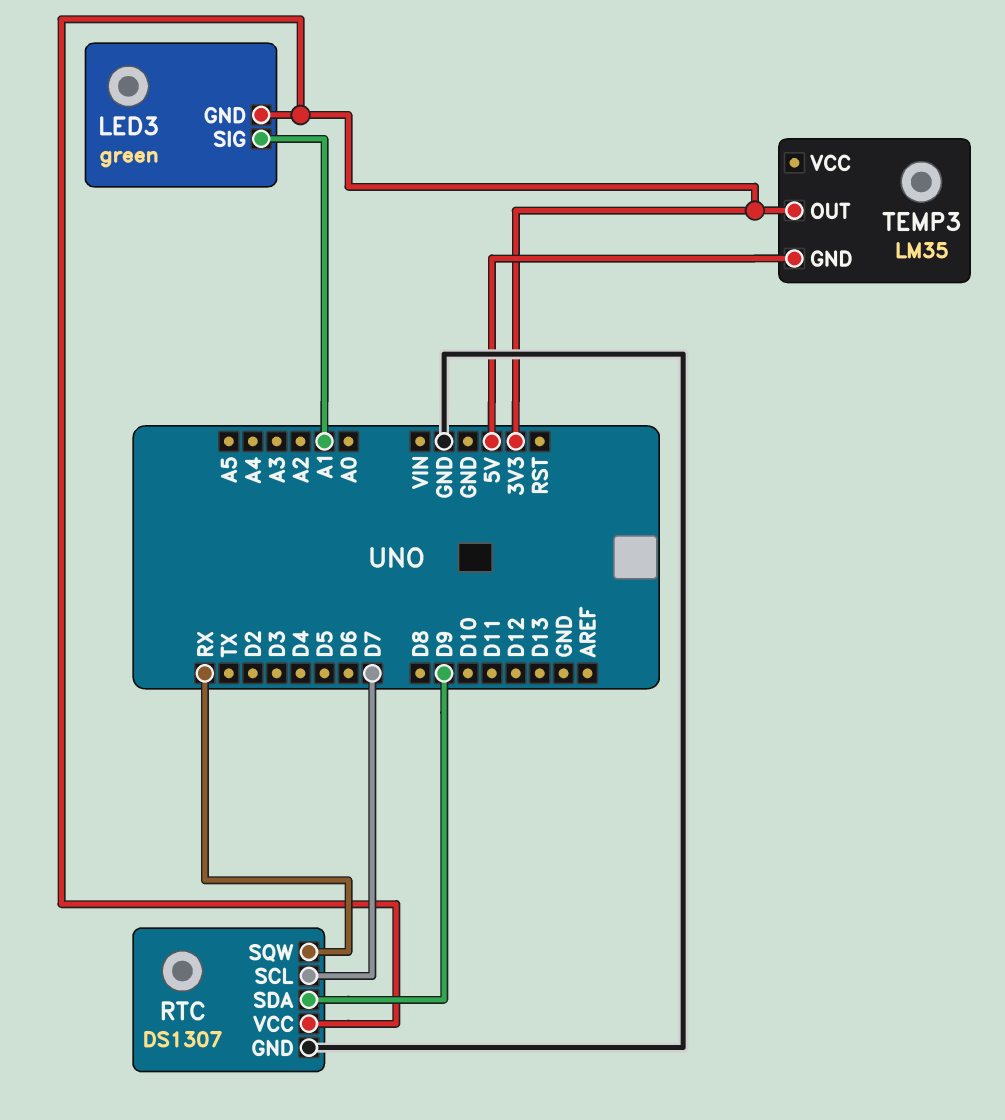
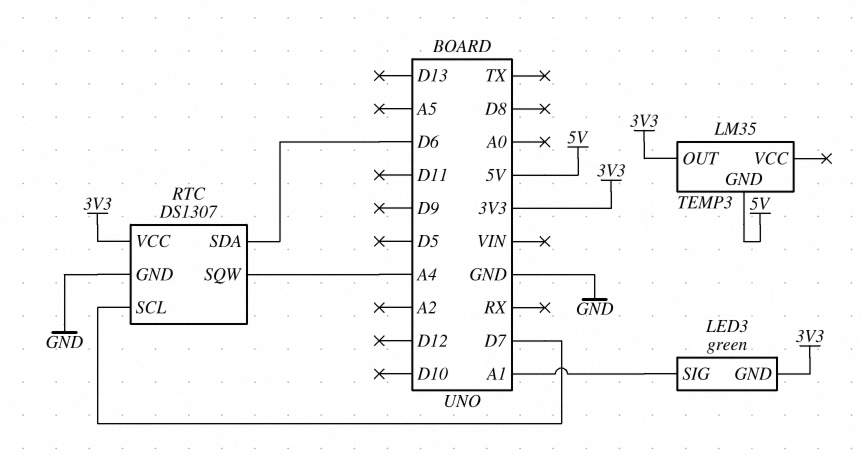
RTC pin SDA: D9 -> D6
RTC pin SQW: RX -> A4

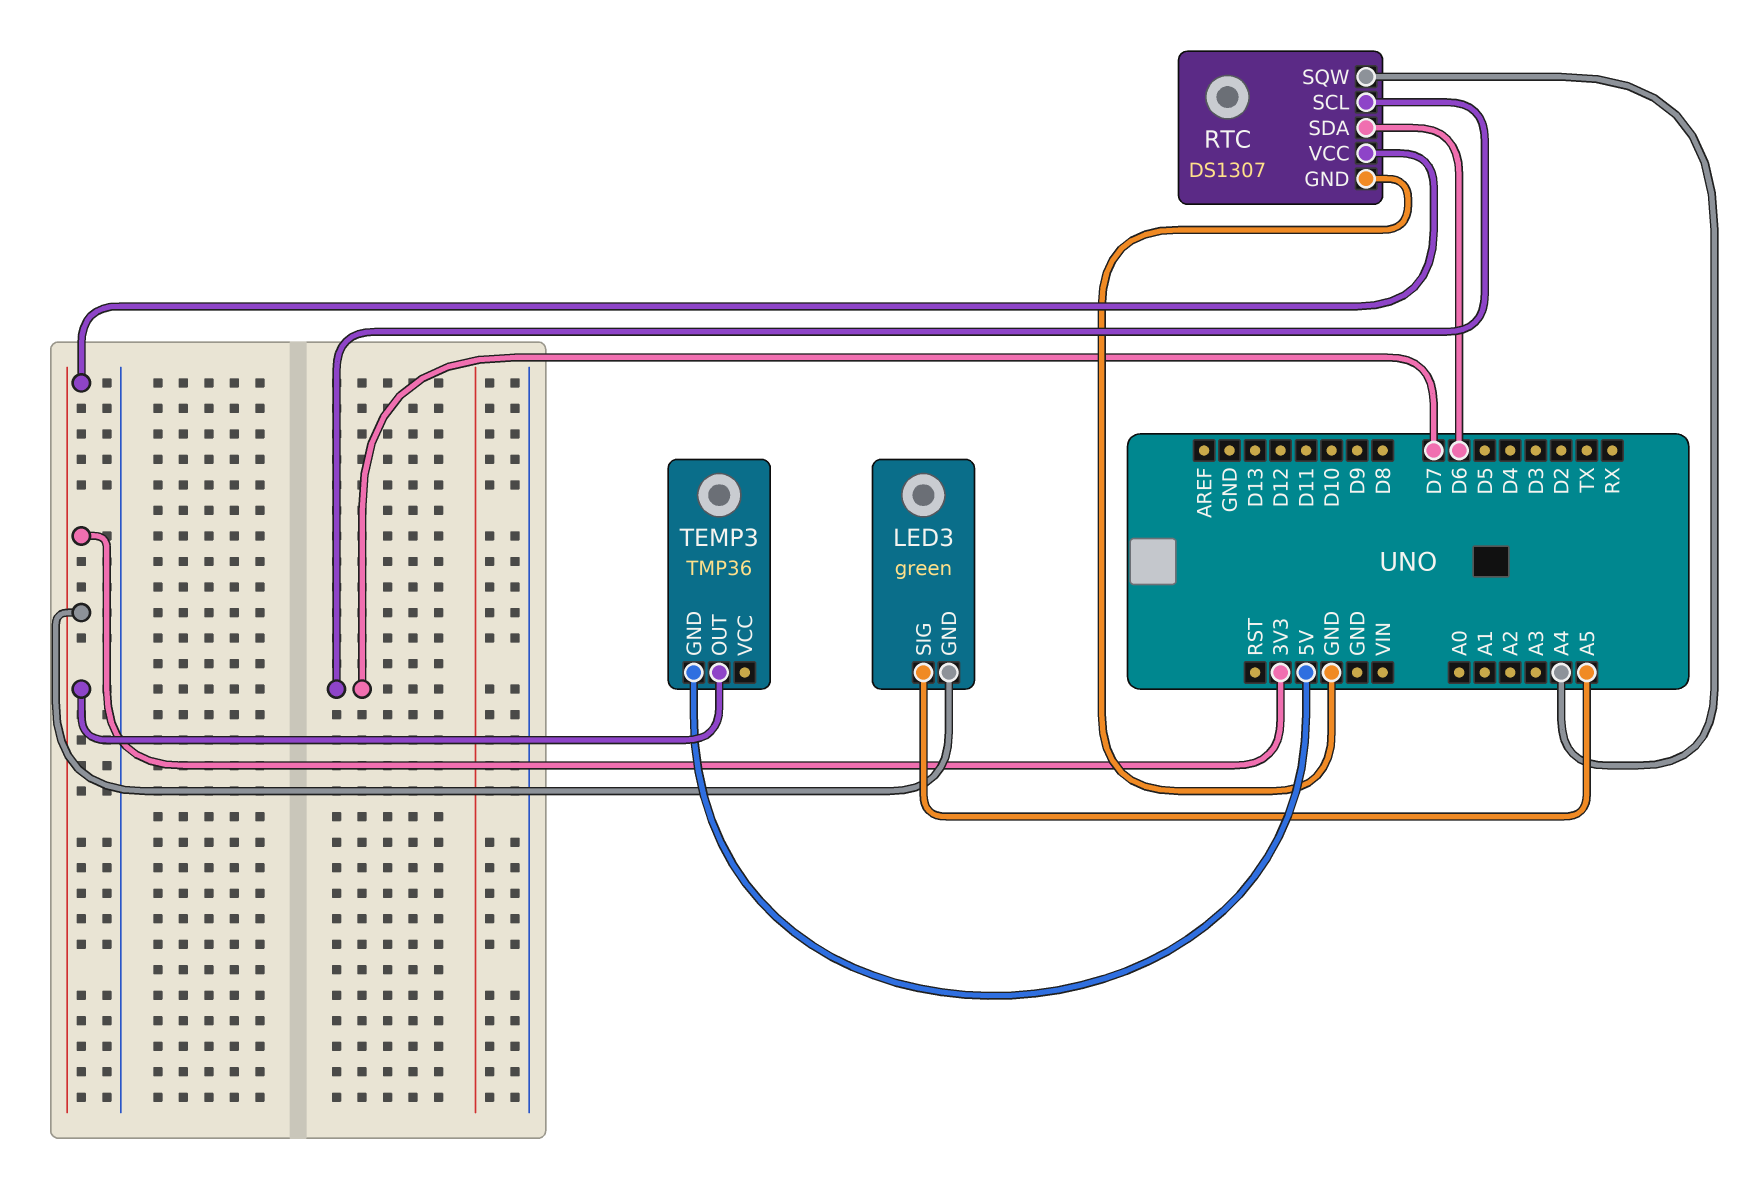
LED3 pin SIG: A1 -> A5
TEMP3: LM35 -> TMP36

